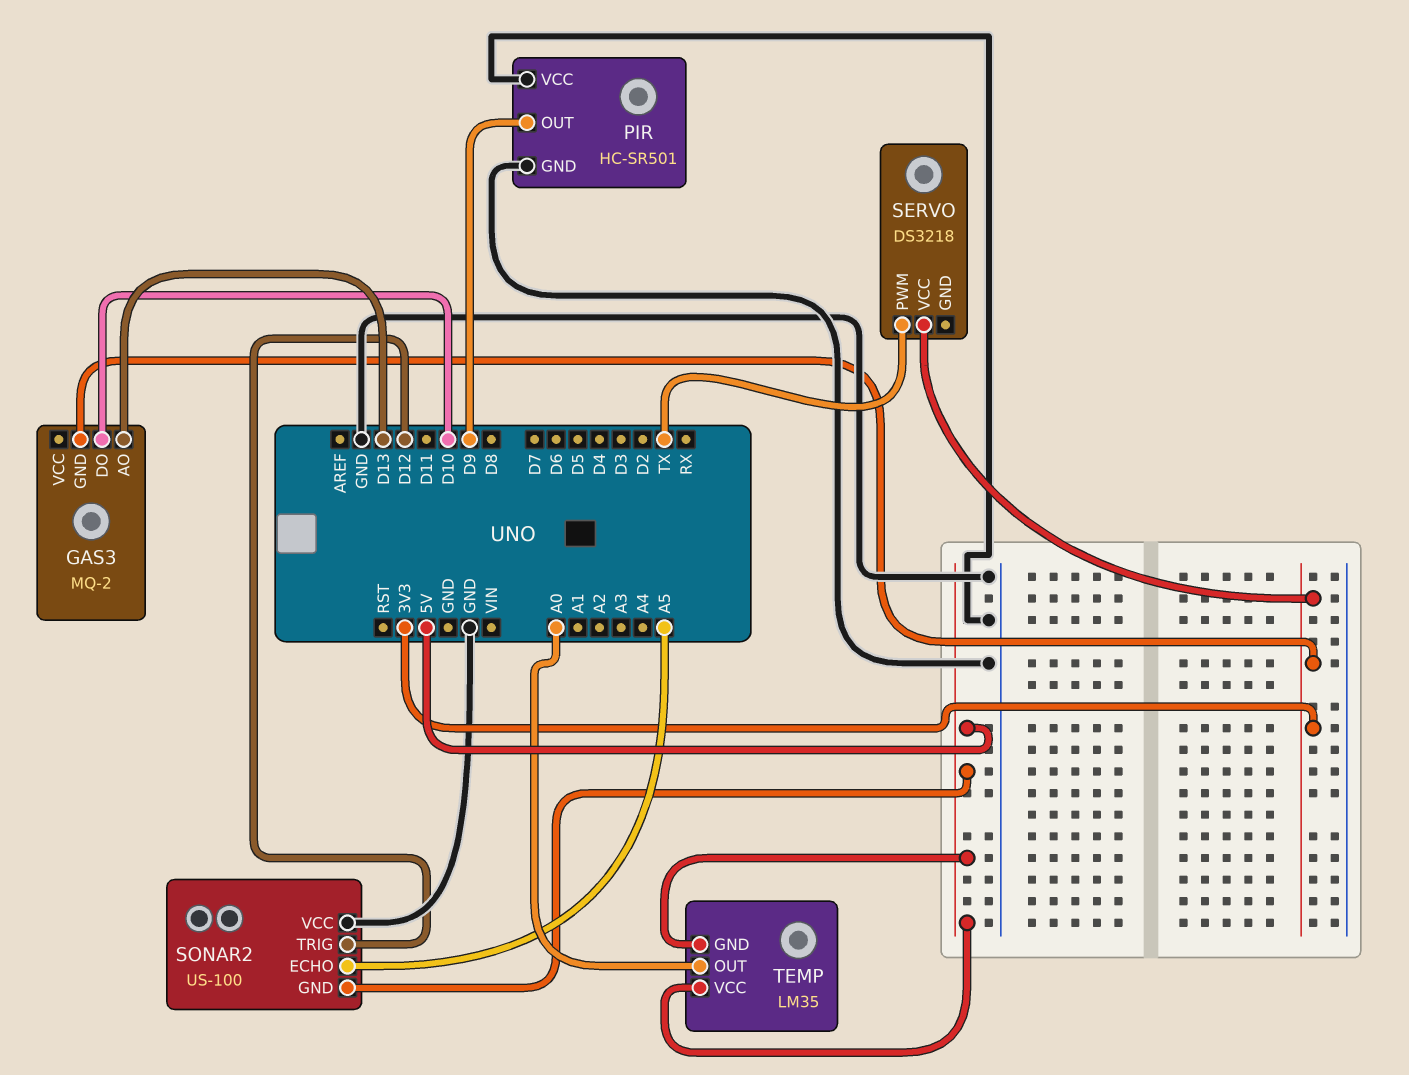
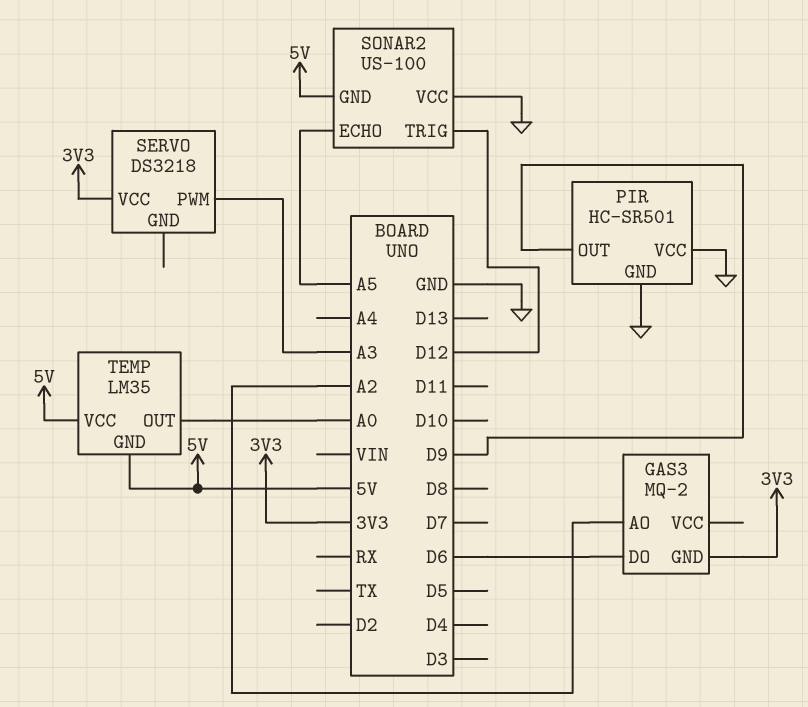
GAS3 pin AO: D13 -> A2
GAS3 pin DO: D10 -> D6
SERVO pin PWM: TX -> A3

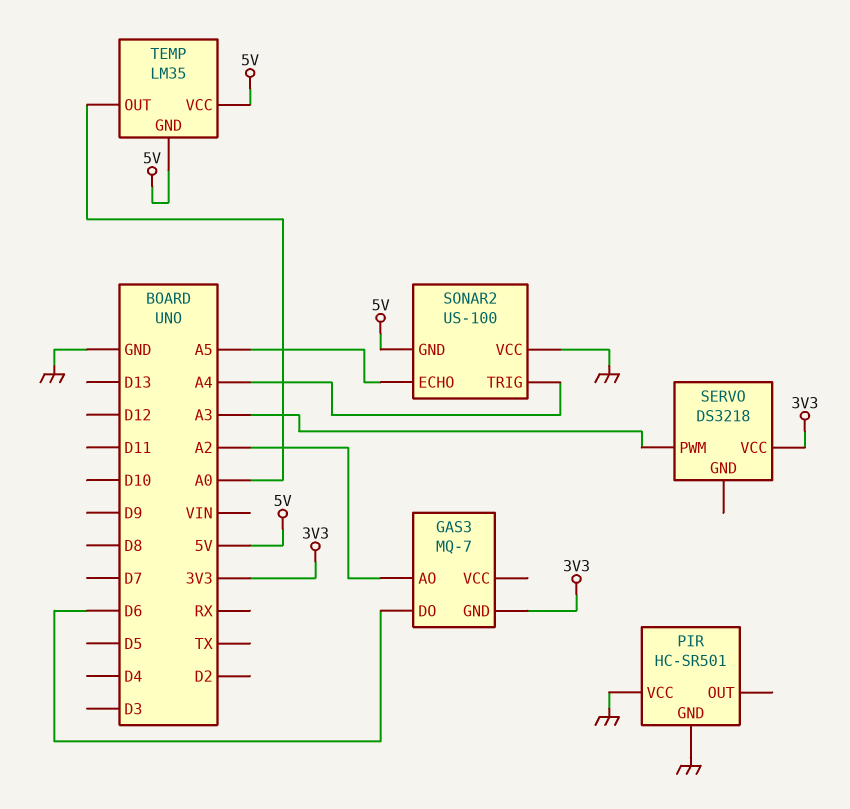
GAS3: MQ-2 -> MQ-7
PIR pin OUT: D9 -> none
SONAR2 pin TRIG: D12 -> A4

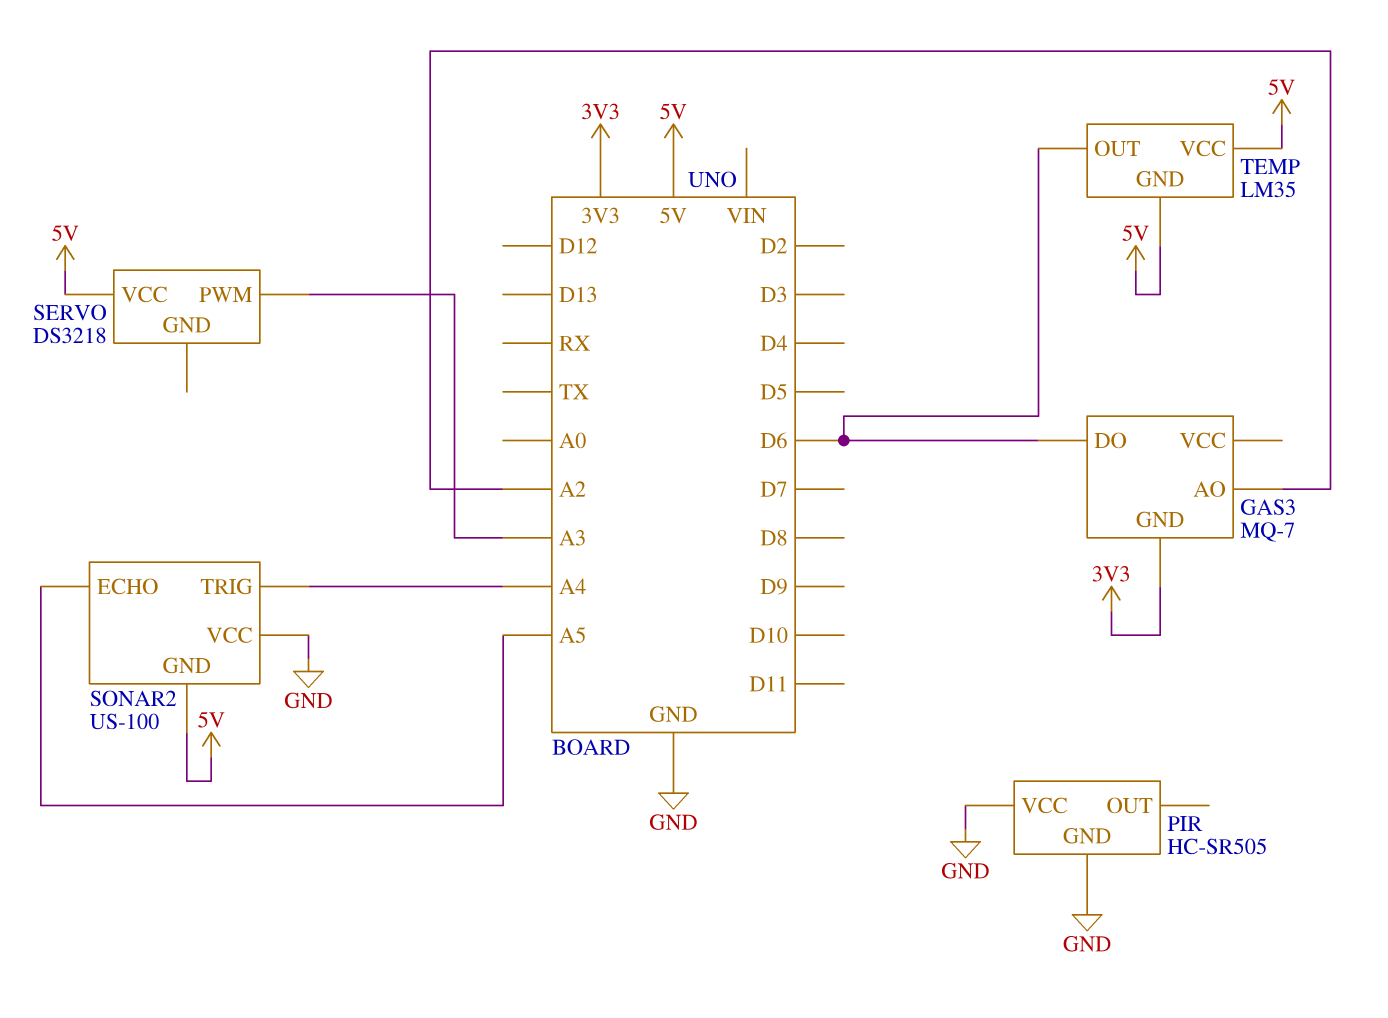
PIR: HC-SR501 -> HC-SR505
SERVO pin VCC: 3V3 -> 5V
TEMP pin OUT: A0 -> D6

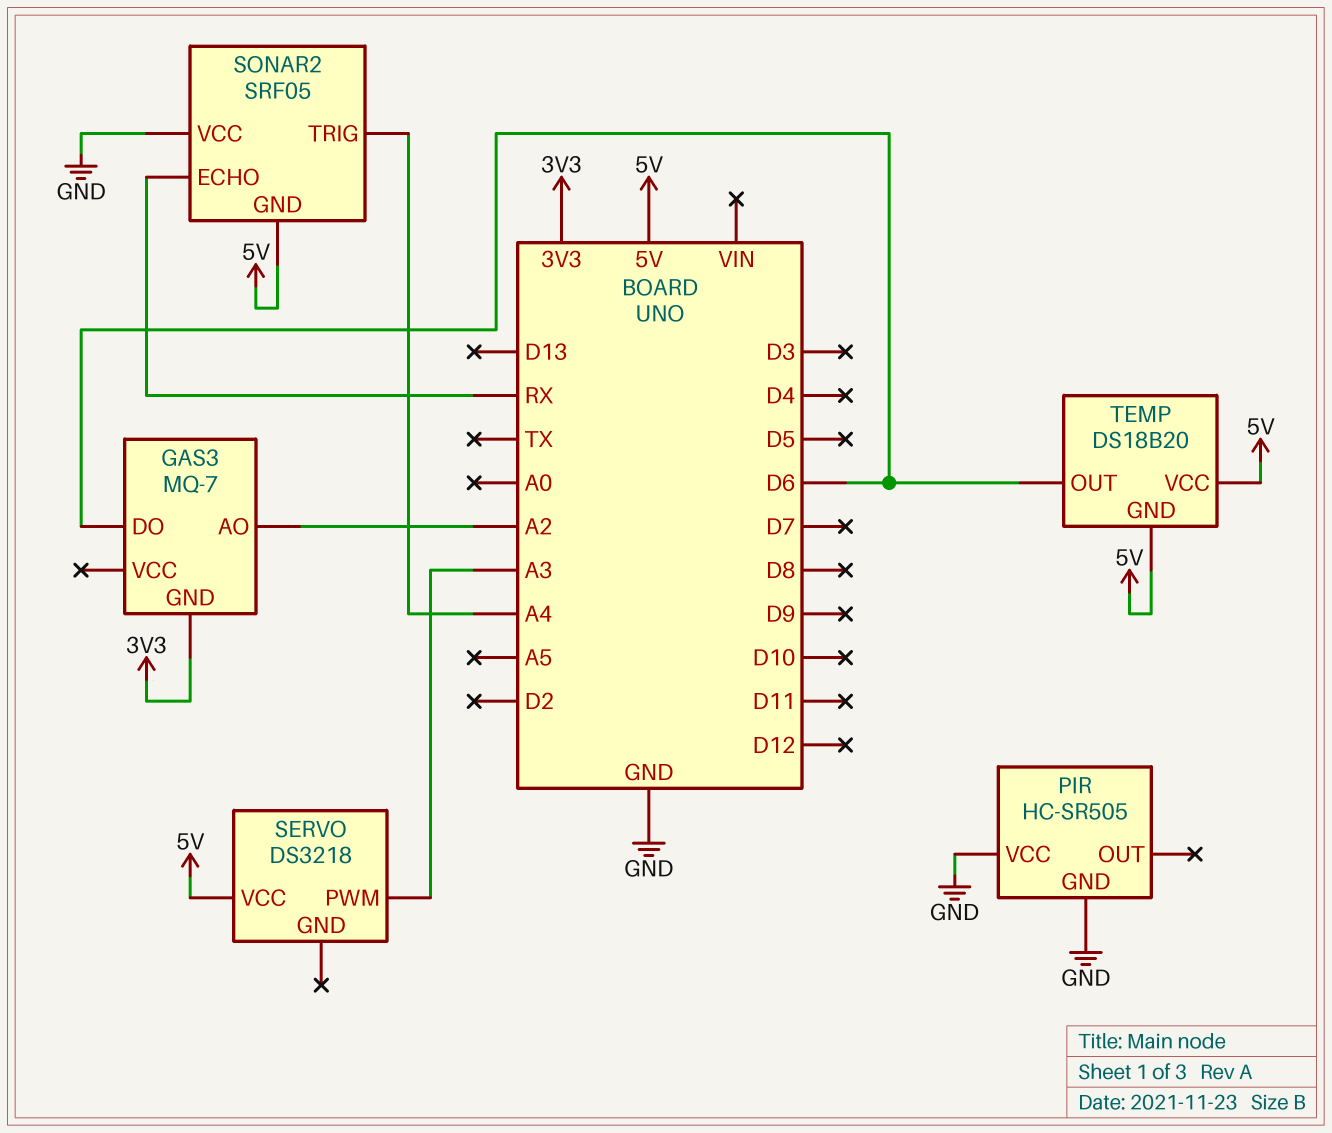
SONAR2: US-100 -> SRF05
SONAR2 pin ECHO: A5 -> RX
TEMP: LM35 -> DS18B20

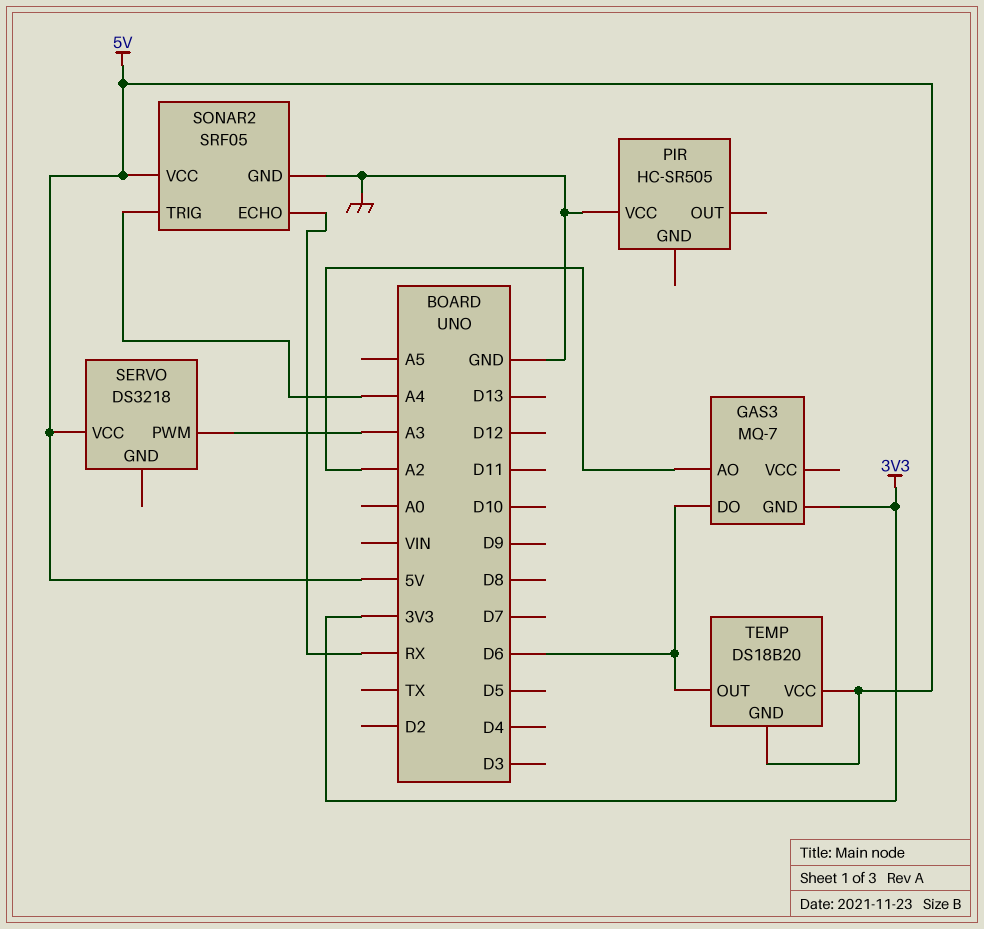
PIR pin GND: GND -> none
SONAR2 pin GND: 5V -> GND
SONAR2 pin VCC: GND -> 5V

